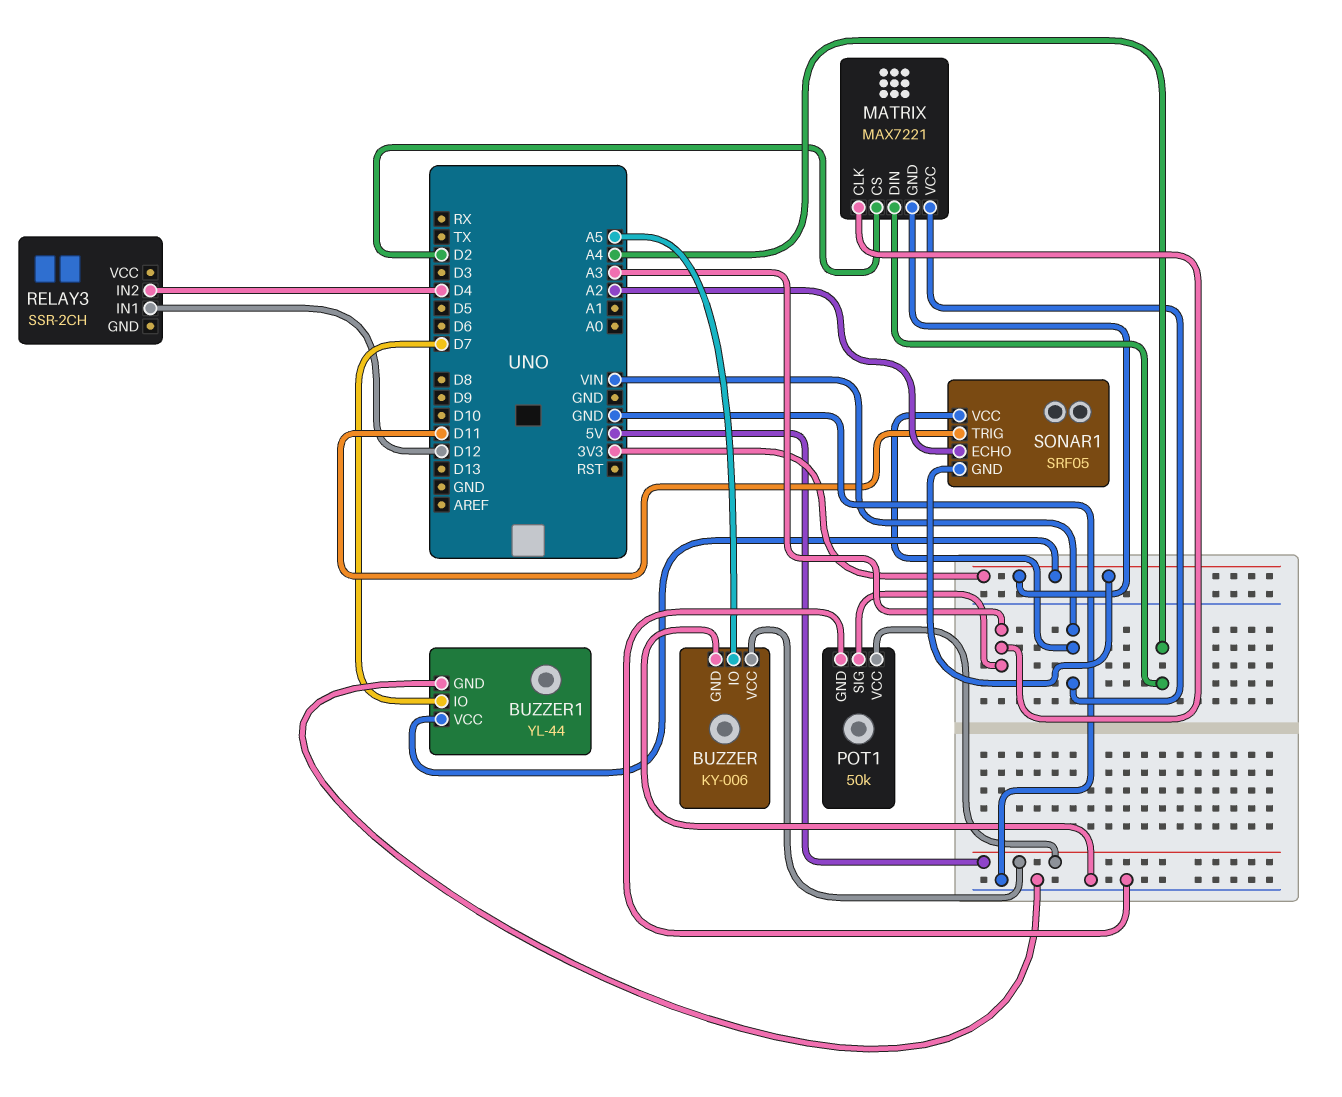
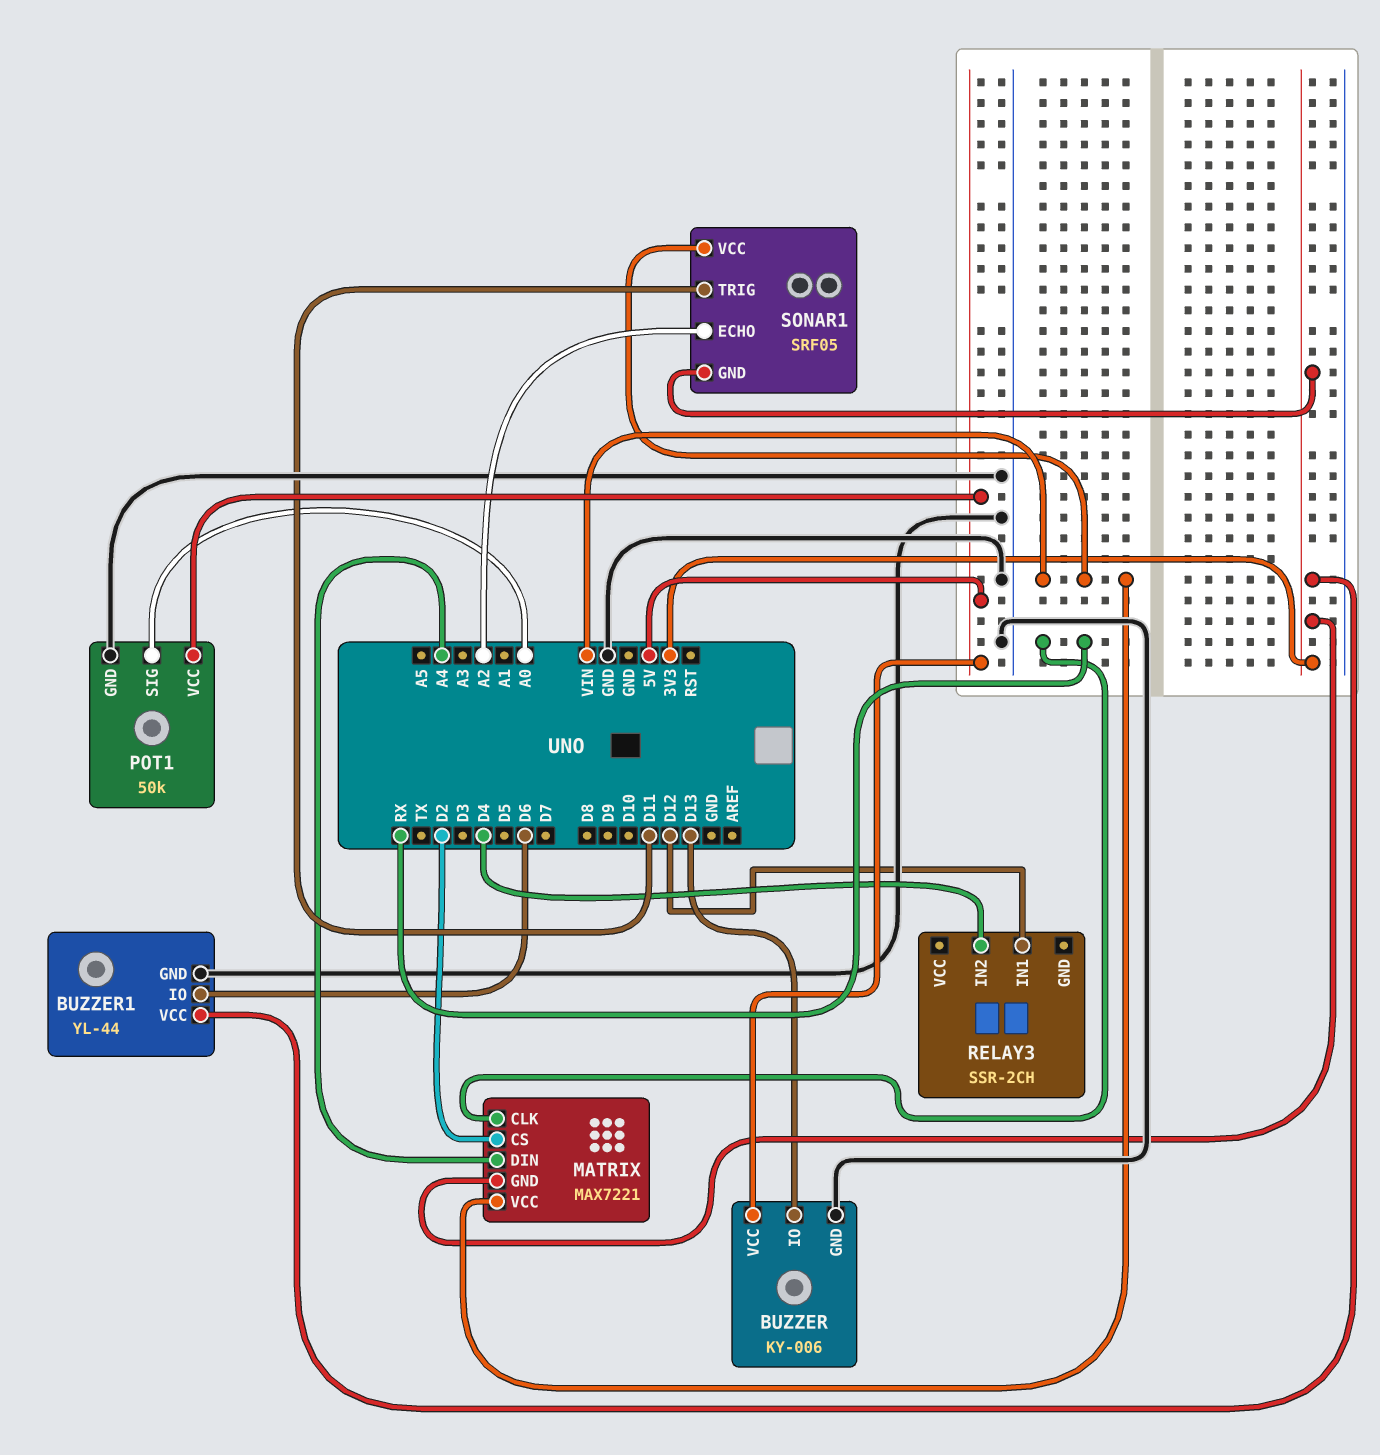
BUZZER pin IO: A5 -> D13
BUZZER1 pin IO: D7 -> D6
MATRIX pin CLK: A3 -> RX
POT1 pin SIG: A3 -> A0

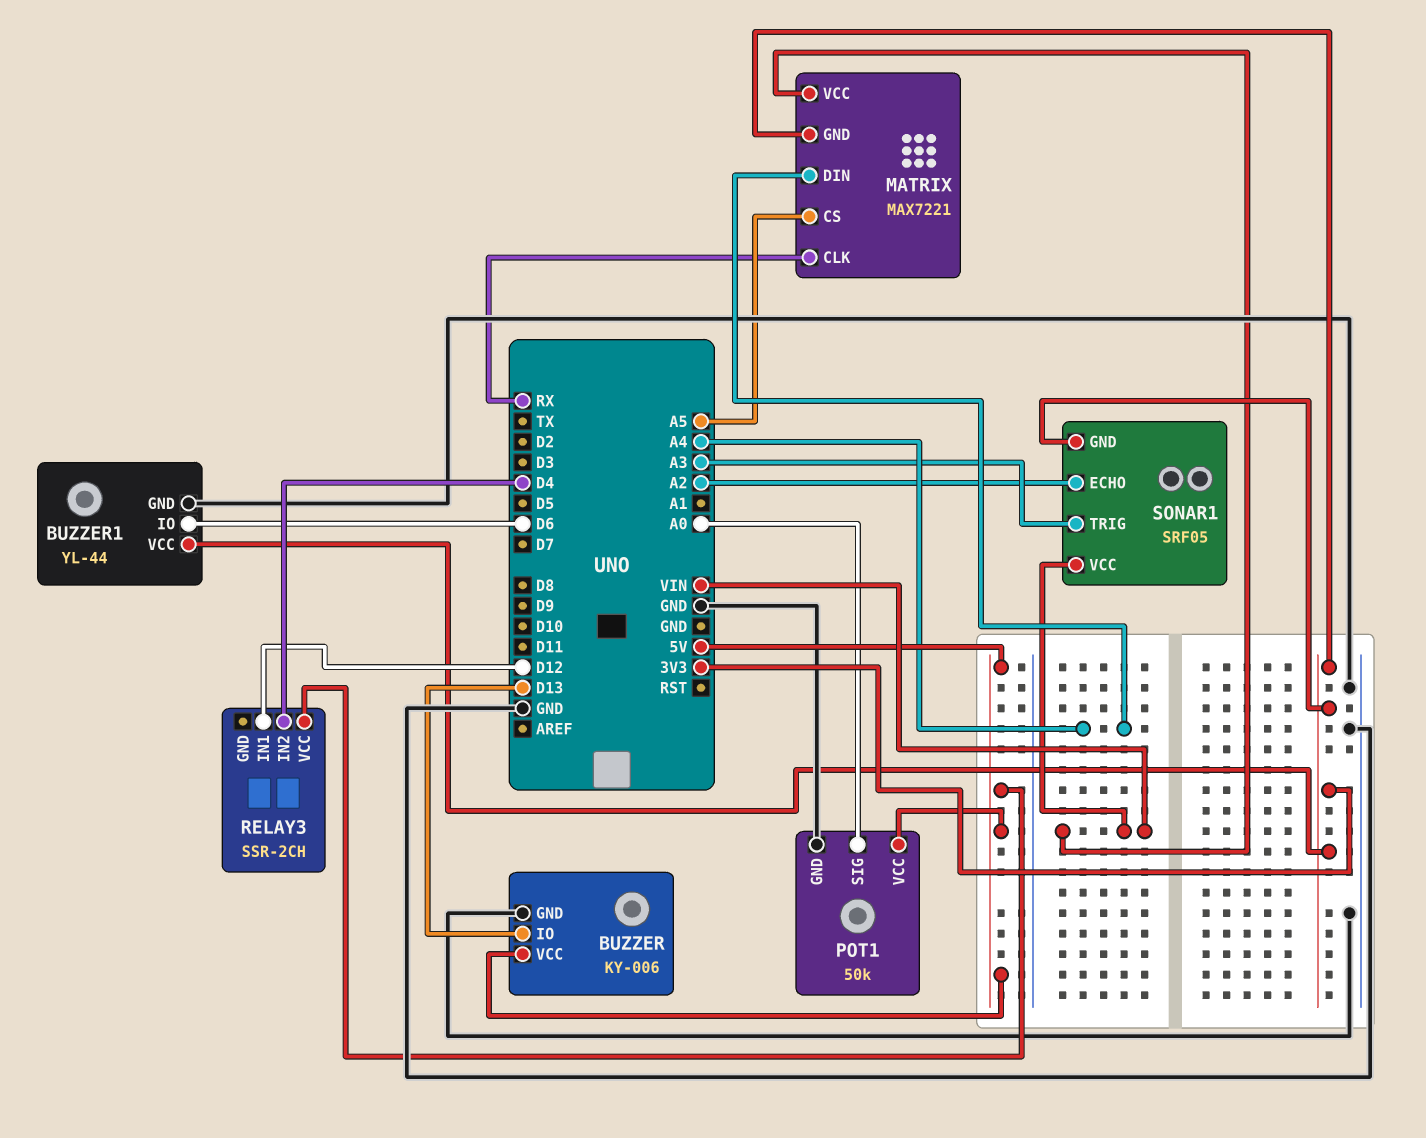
MATRIX pin CS: D2 -> A5
RELAY3 pin VCC: none -> 5V
SONAR1 pin TRIG: D11 -> A3

